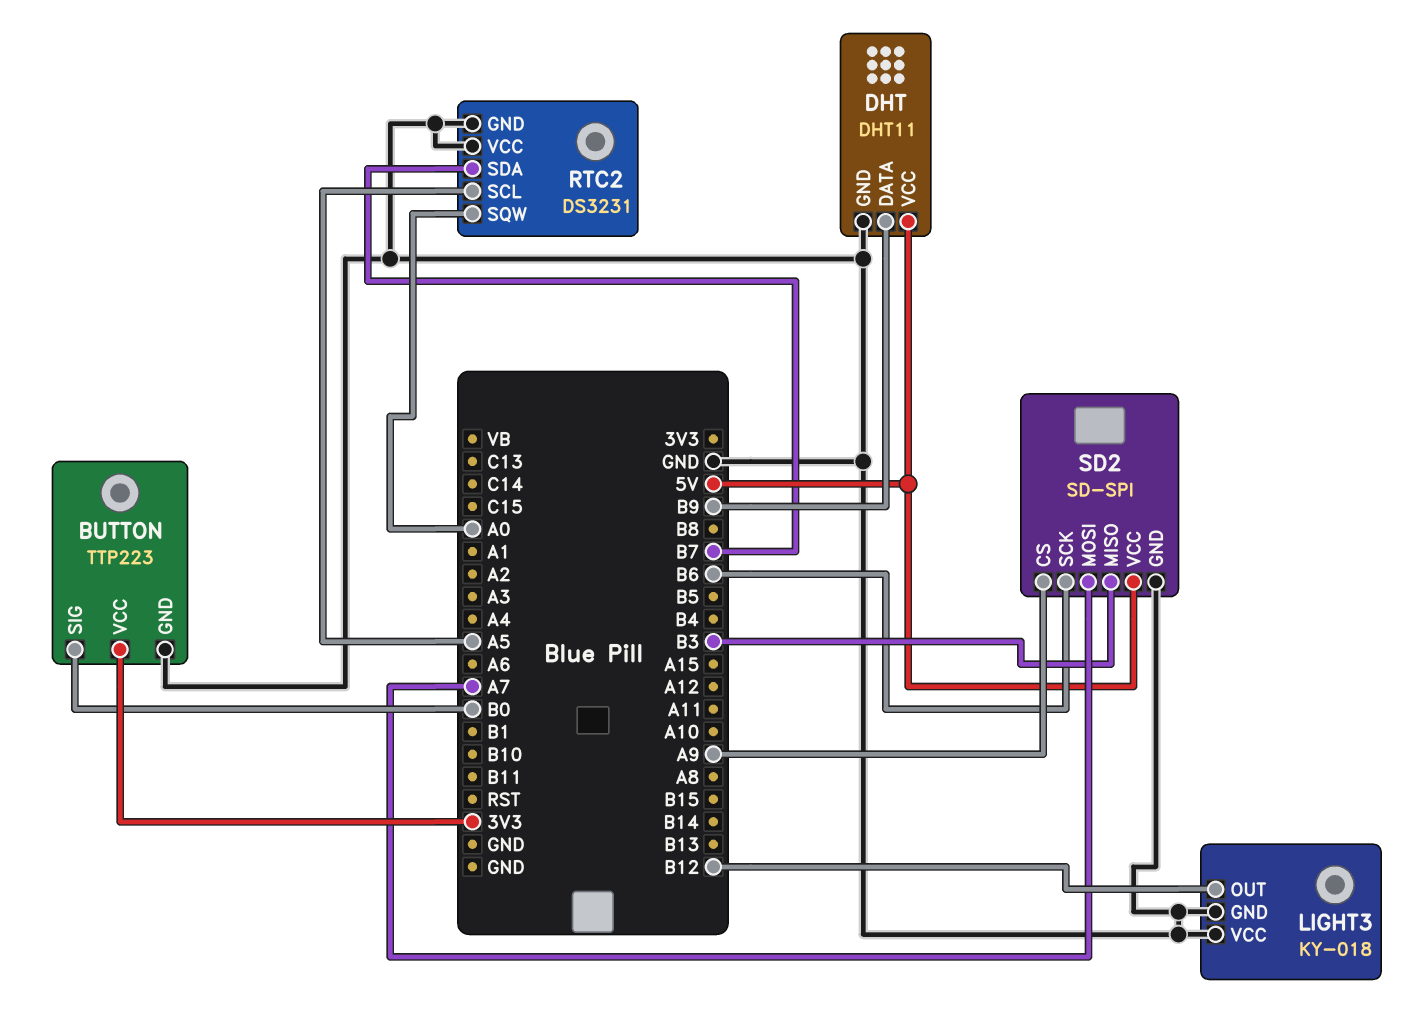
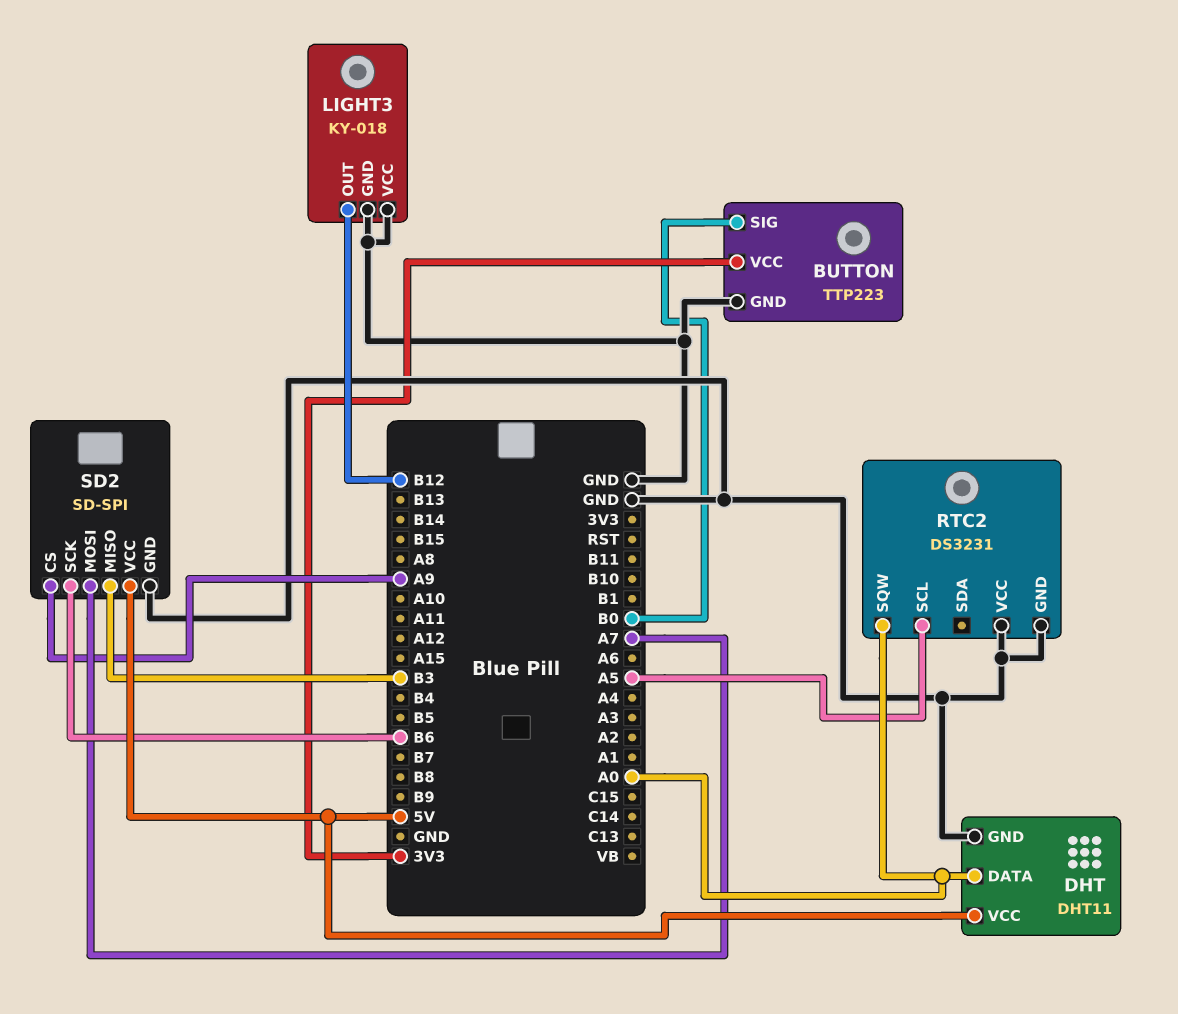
DHT pin DATA: B9 -> A0
RTC2 pin SDA: B7 -> none

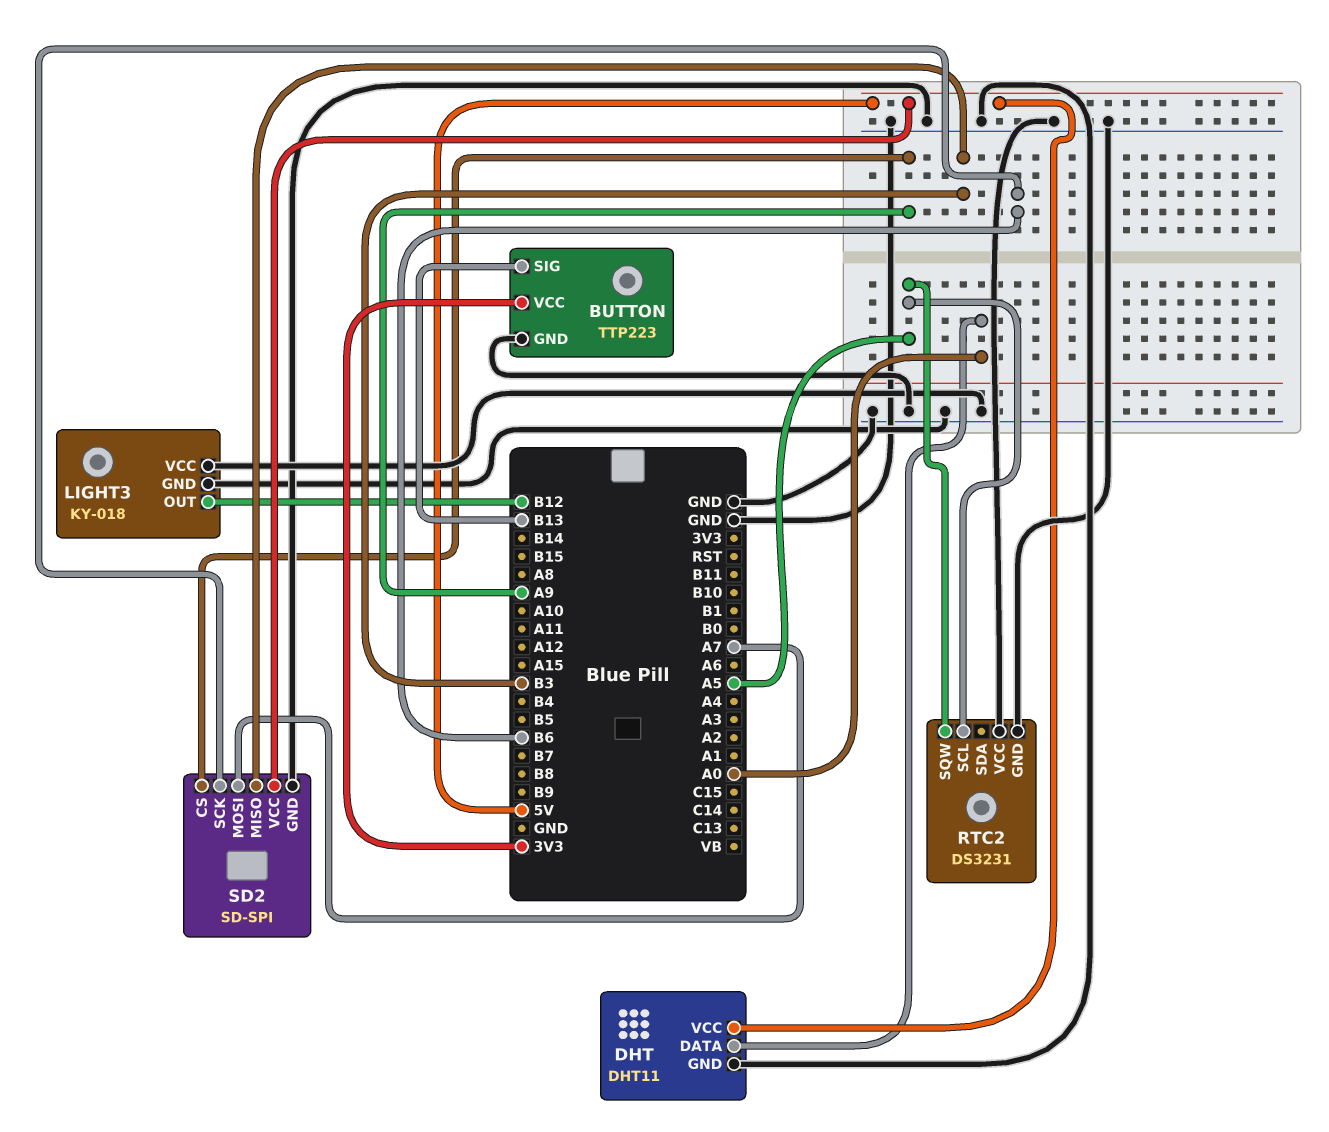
BUTTON pin SIG: B0 -> B13
RTC2 pin SQW: A0 -> A5

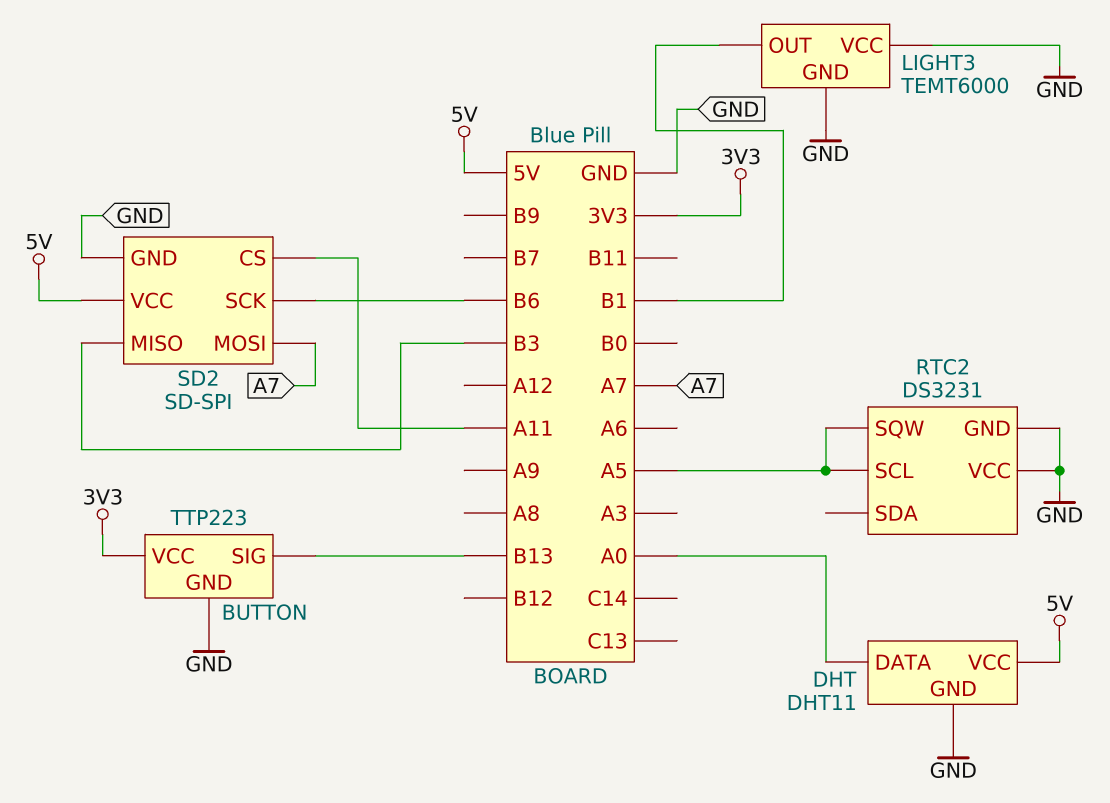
LIGHT3: KY-018 -> TEMT6000
LIGHT3 pin OUT: B12 -> B1
SD2 pin CS: A9 -> A11

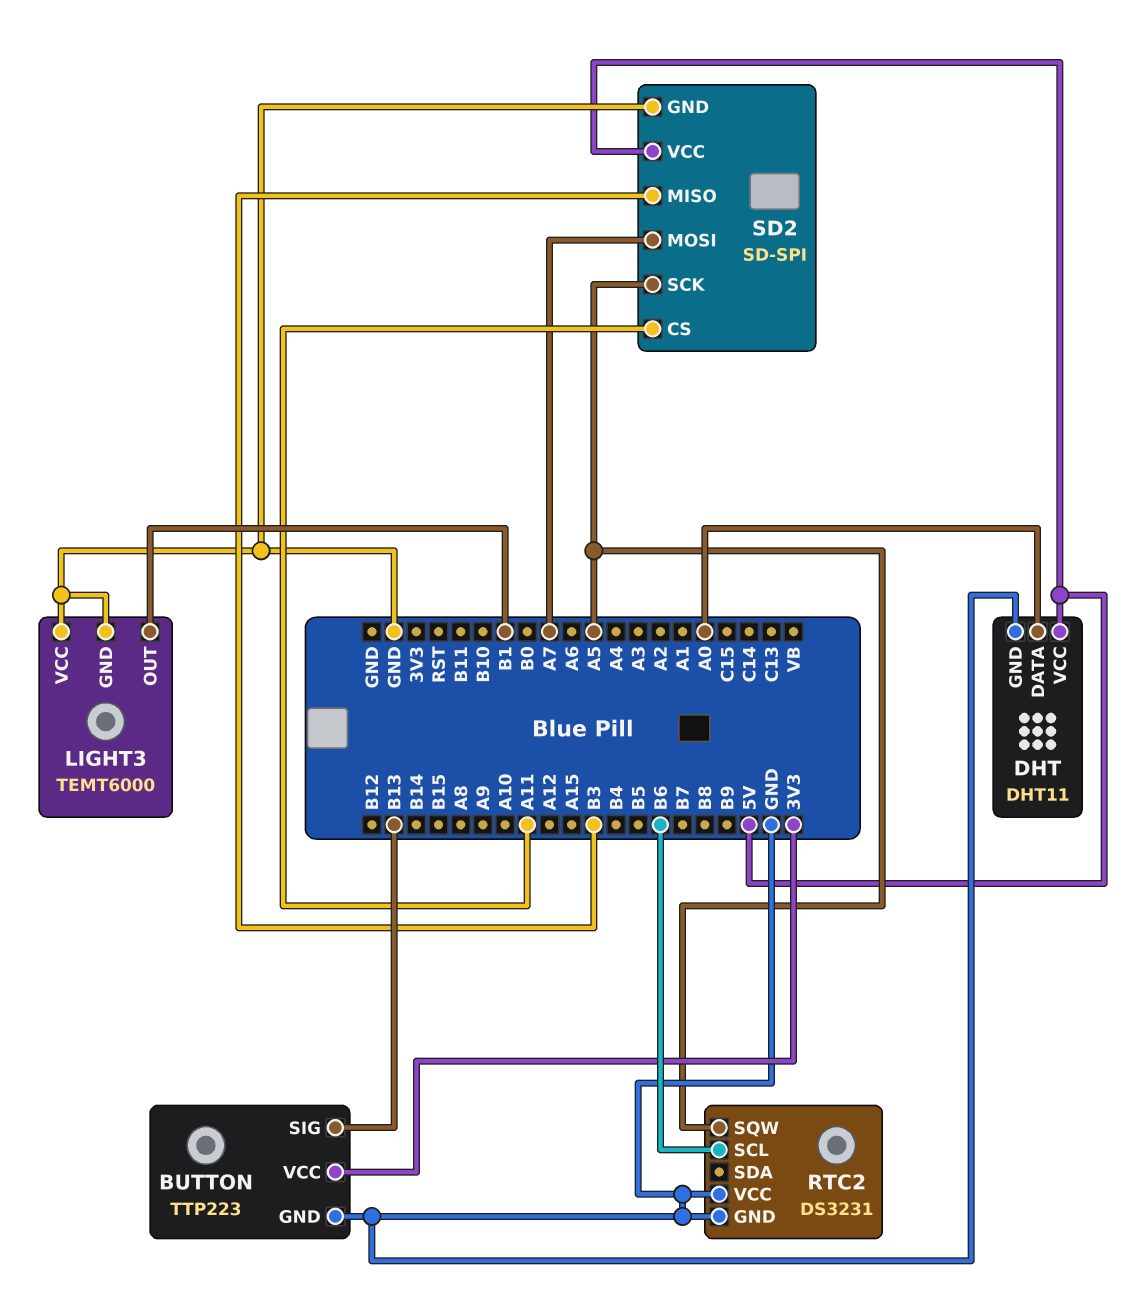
RTC2 pin SCL: A5 -> B6
SD2 pin SCK: B6 -> A5

